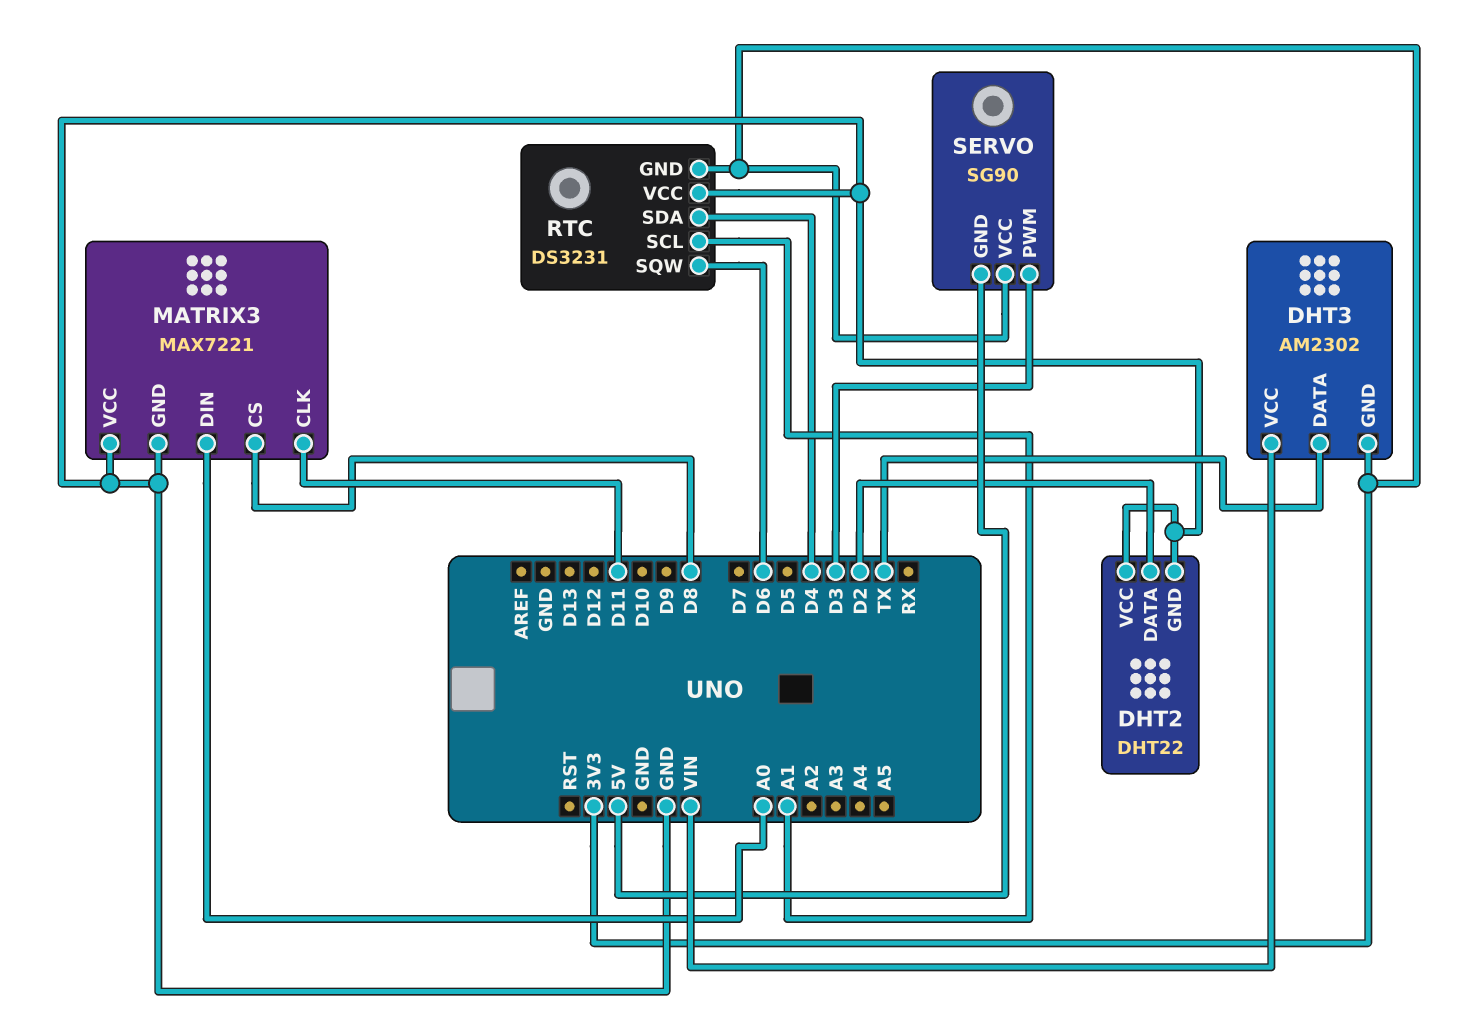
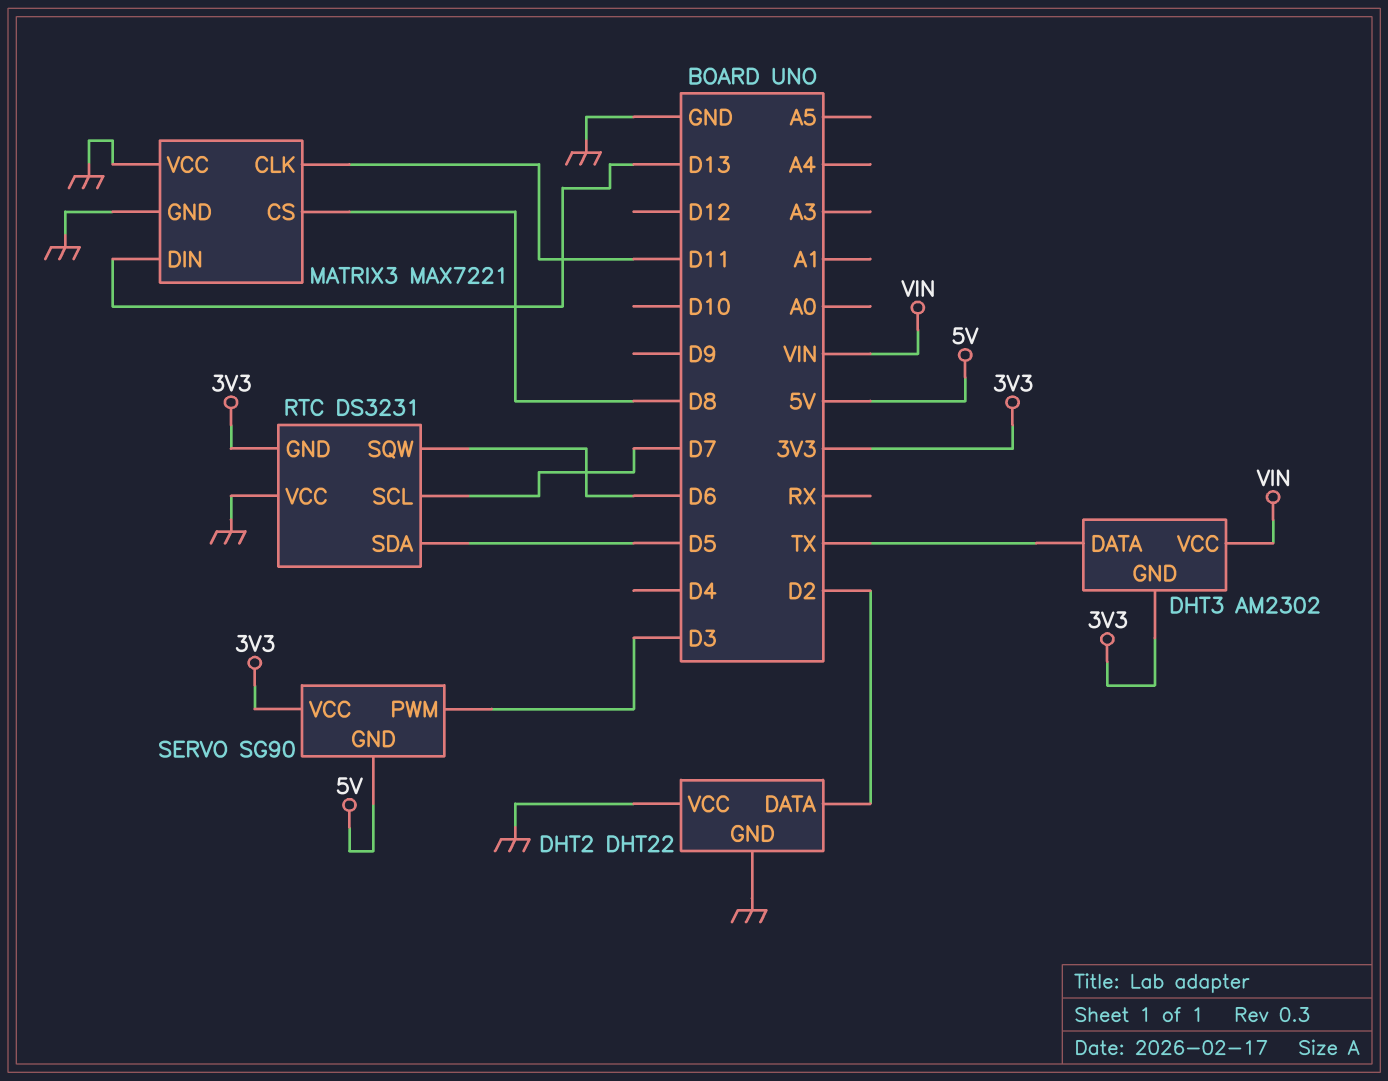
MATRIX3 pin DIN: A0 -> D13
RTC pin SCL: A1 -> D7
RTC pin SDA: D4 -> D5

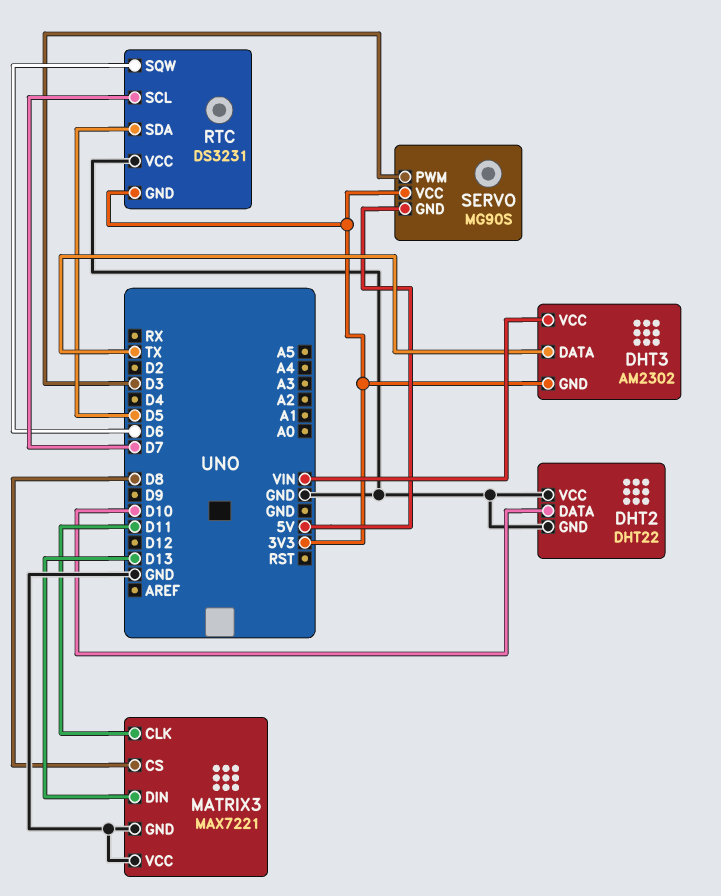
DHT2 pin DATA: D2 -> D10
SERVO: SG90 -> MG90S

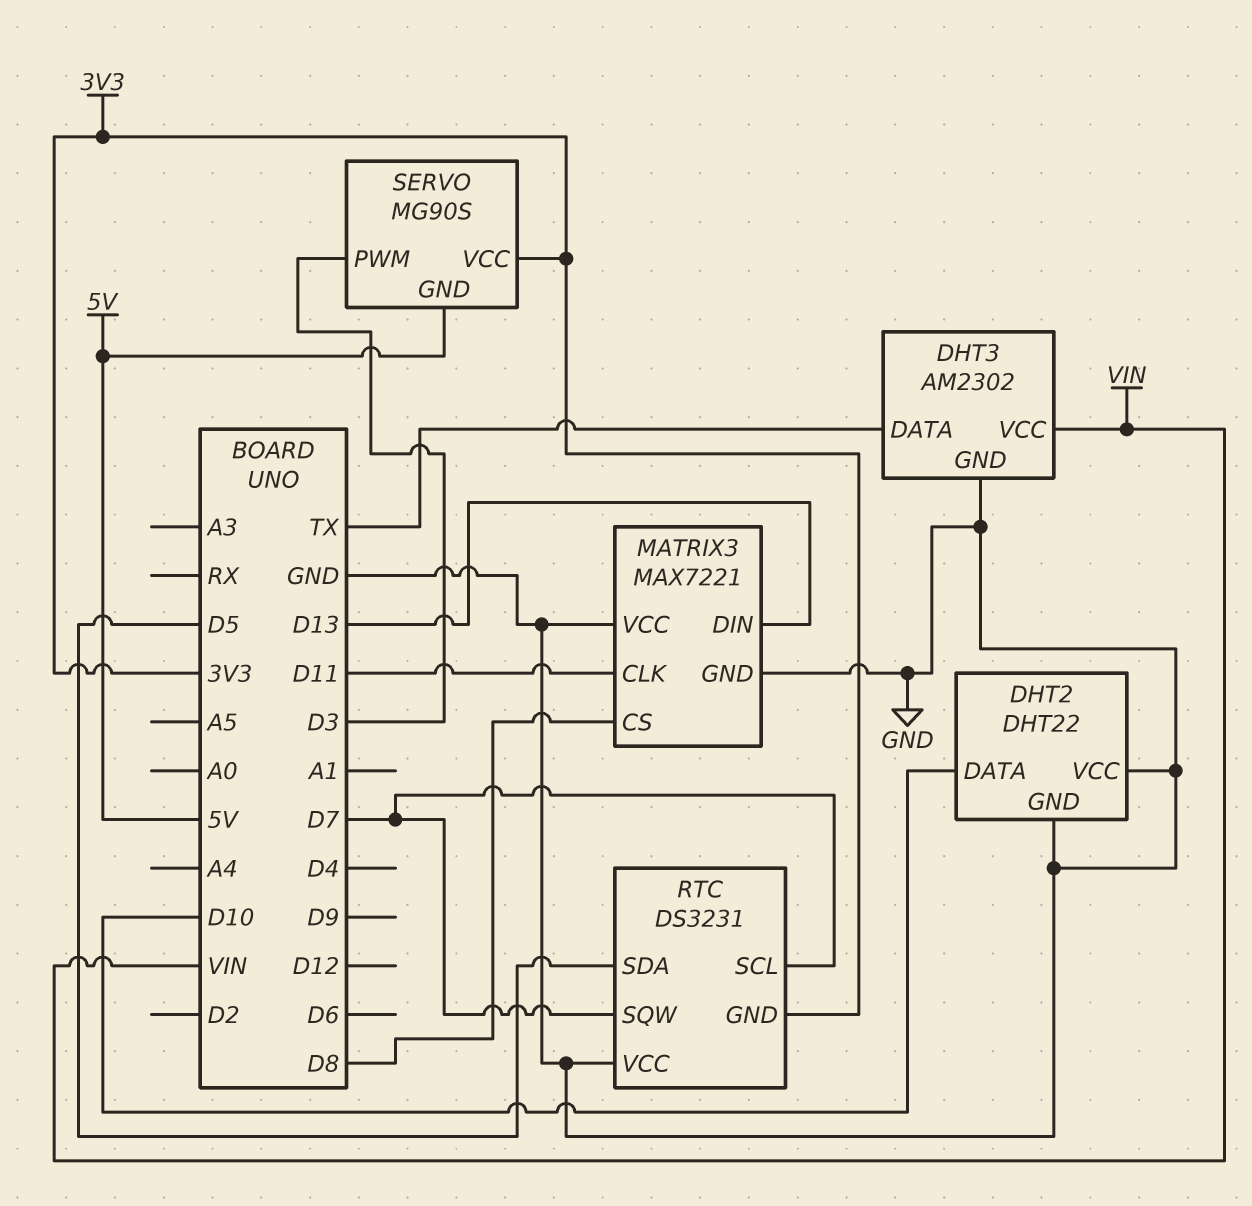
DHT3 pin GND: 3V3 -> GND
RTC pin SQW: D6 -> D7

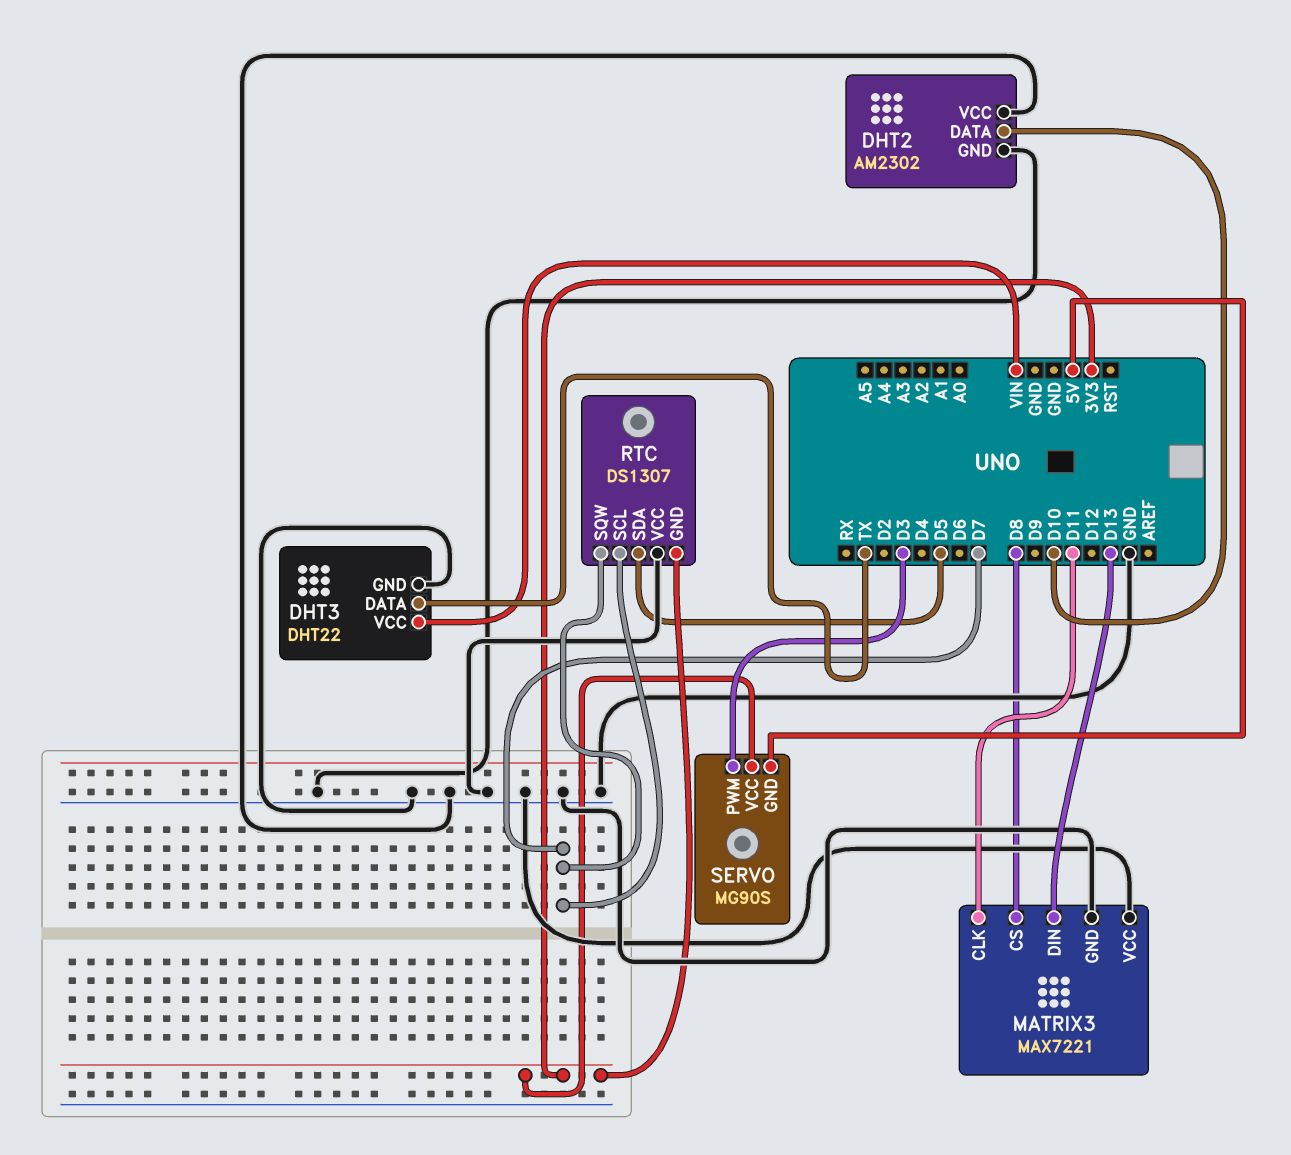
DHT2: DHT22 -> AM2302
DHT3: AM2302 -> DHT22
RTC: DS3231 -> DS1307

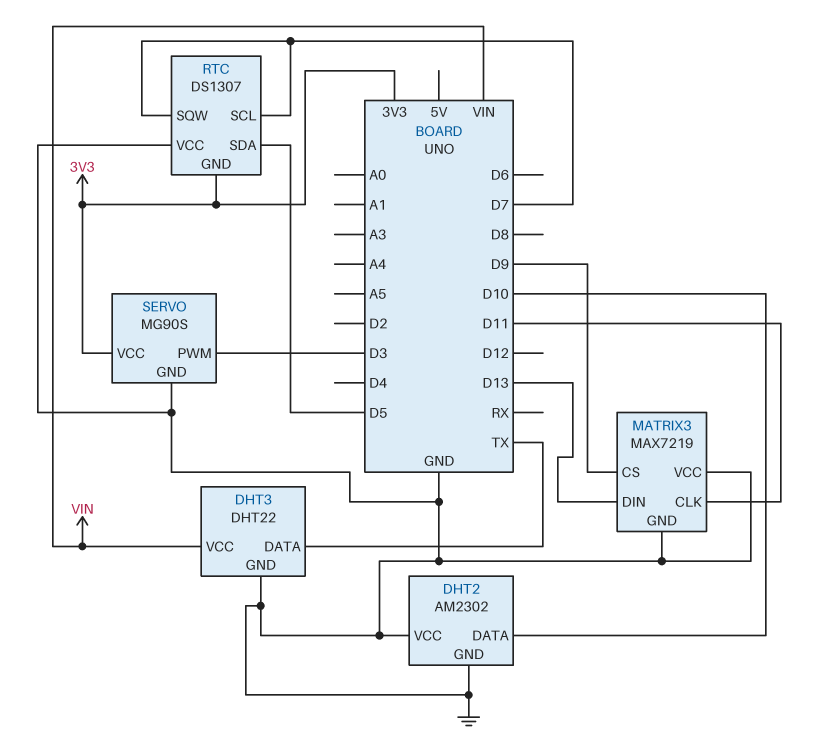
MATRIX3: MAX7221 -> MAX7219
MATRIX3 pin CS: D8 -> D9
SERVO pin GND: 5V -> GND

